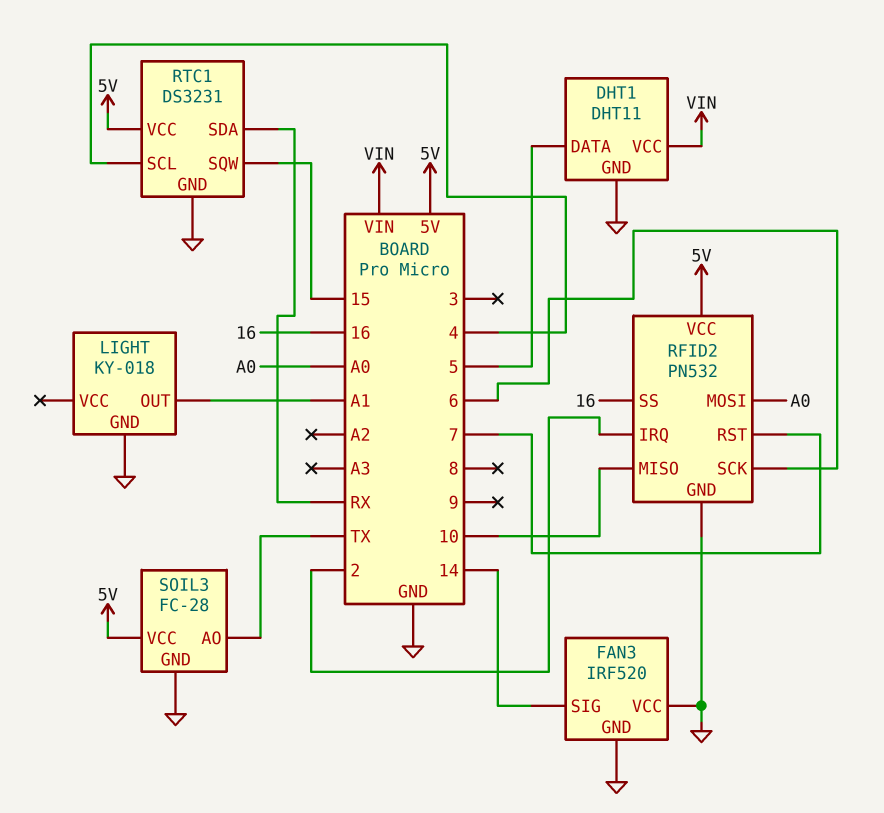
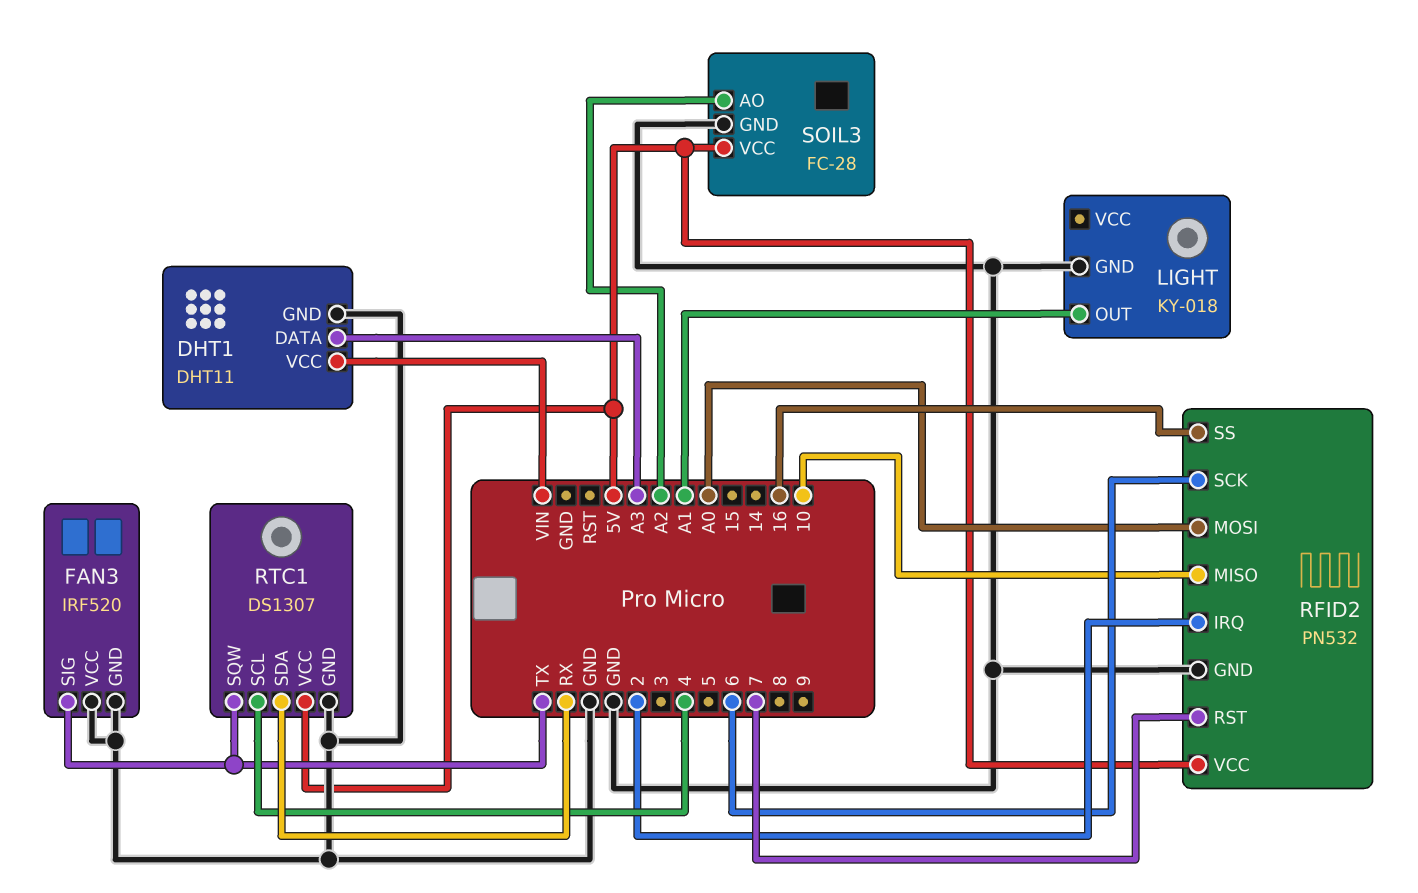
DHT1 pin DATA: 5 -> A3
FAN3 pin SIG: 14 -> TX
RTC1: DS3231 -> DS1307
RTC1 pin SQW: 15 -> TX
SOIL3 pin AO: TX -> A2

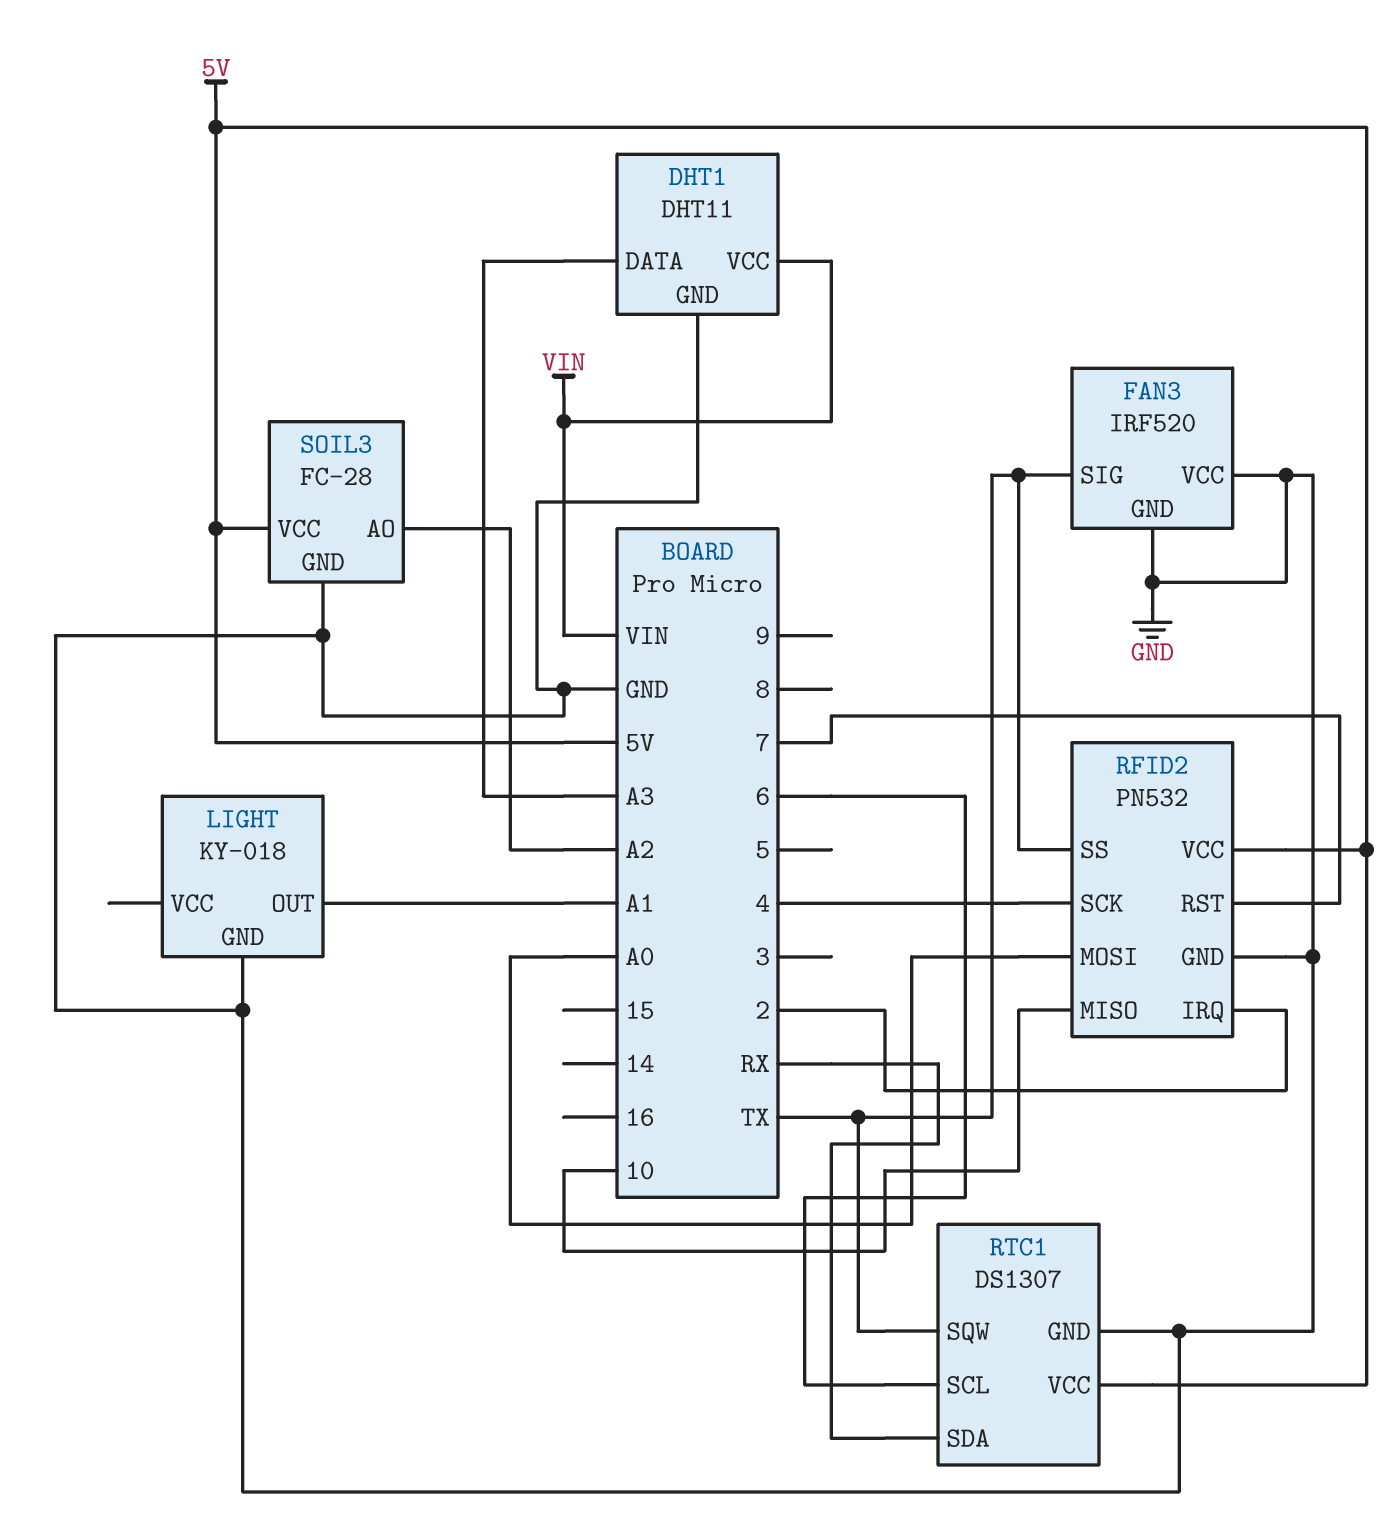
RFID2 pin SCK: 6 -> 4
RFID2 pin SS: 16 -> TX
RTC1 pin SCL: 4 -> 6

